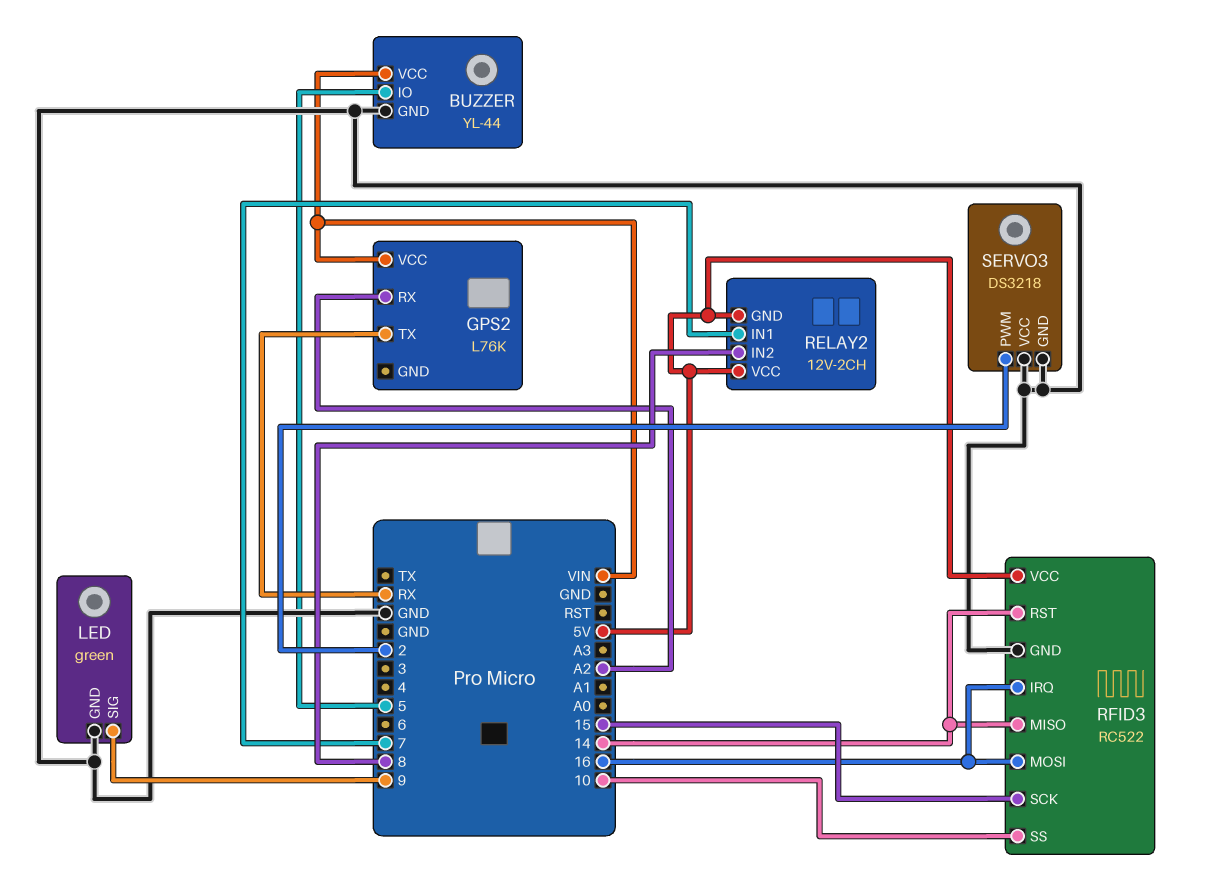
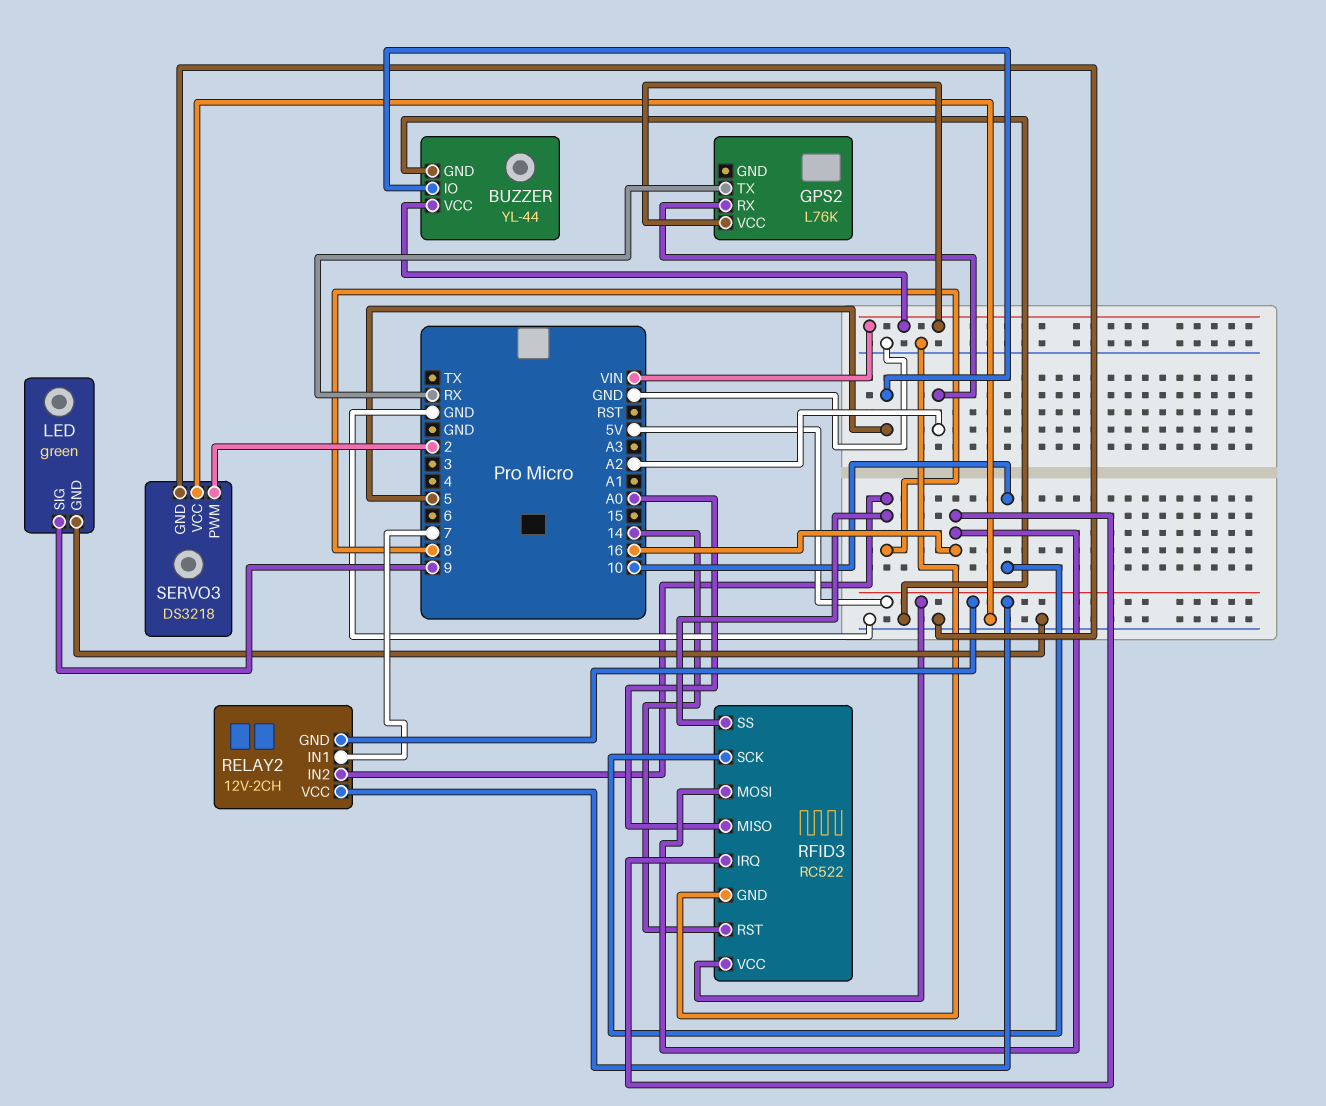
RFID3 pin MISO: 14 -> A0
RFID3 pin SCK: 15 -> 10
RFID3 pin SS: 10 -> 8

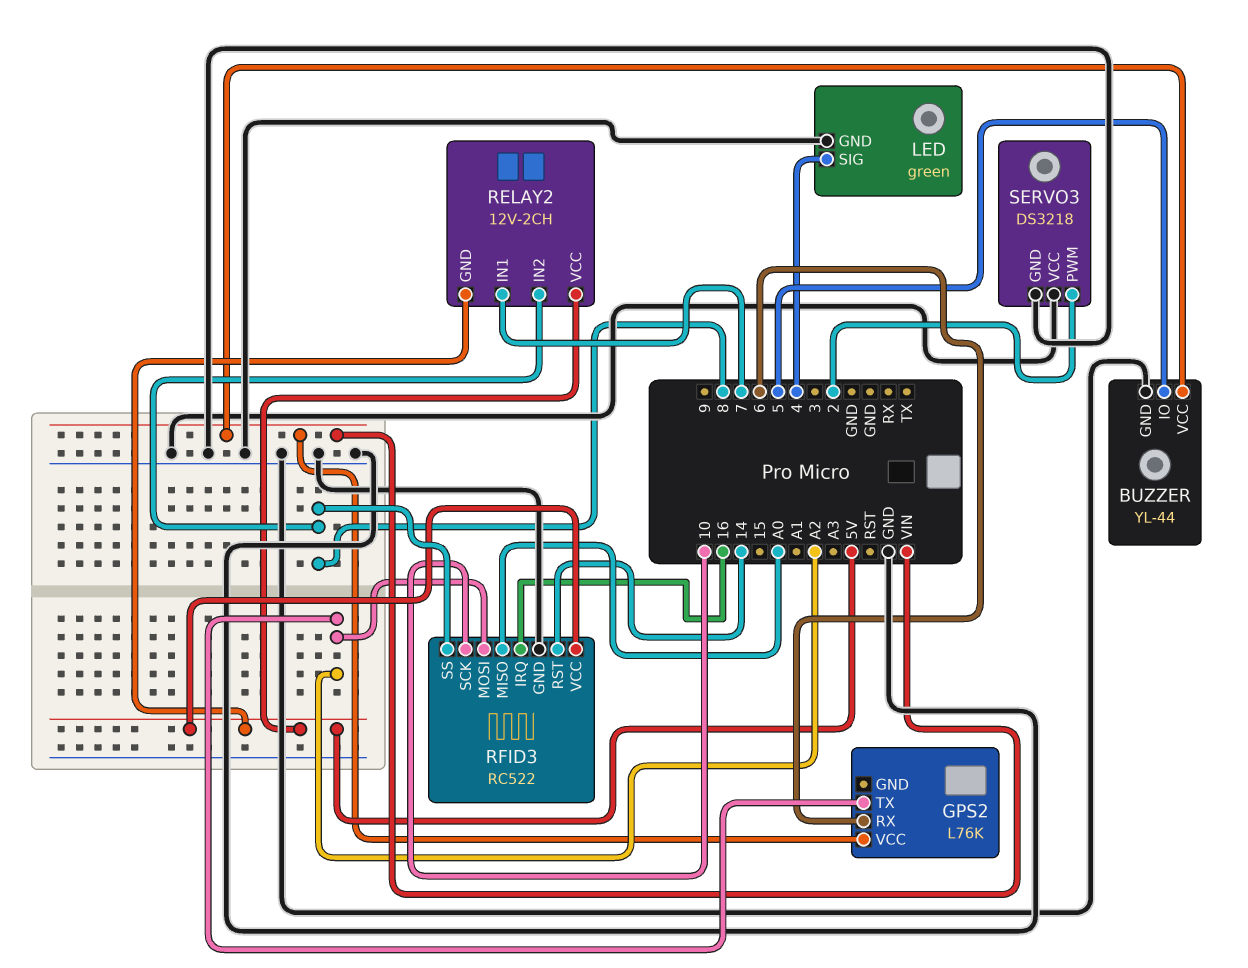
GPS2 pin RX: A2 -> 6
GPS2 pin TX: RX -> A2
LED pin SIG: 9 -> 4
RFID3 pin MOSI: 16 -> A2

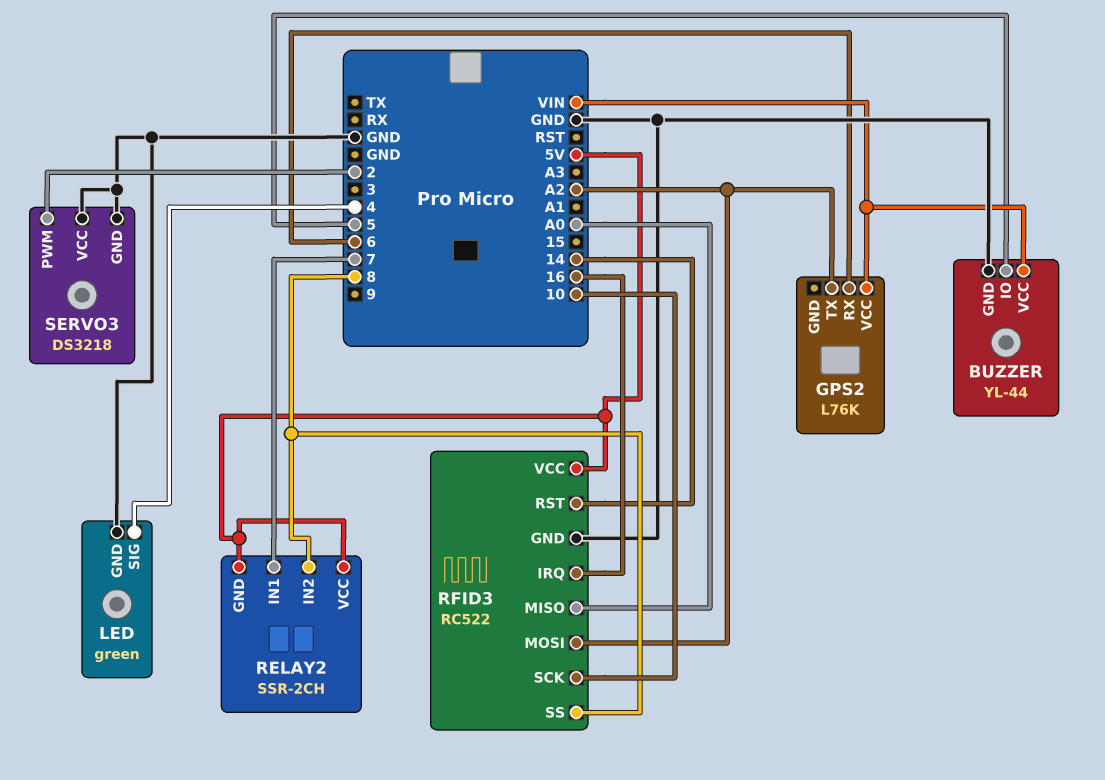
RELAY2: 12V-2CH -> SSR-2CH

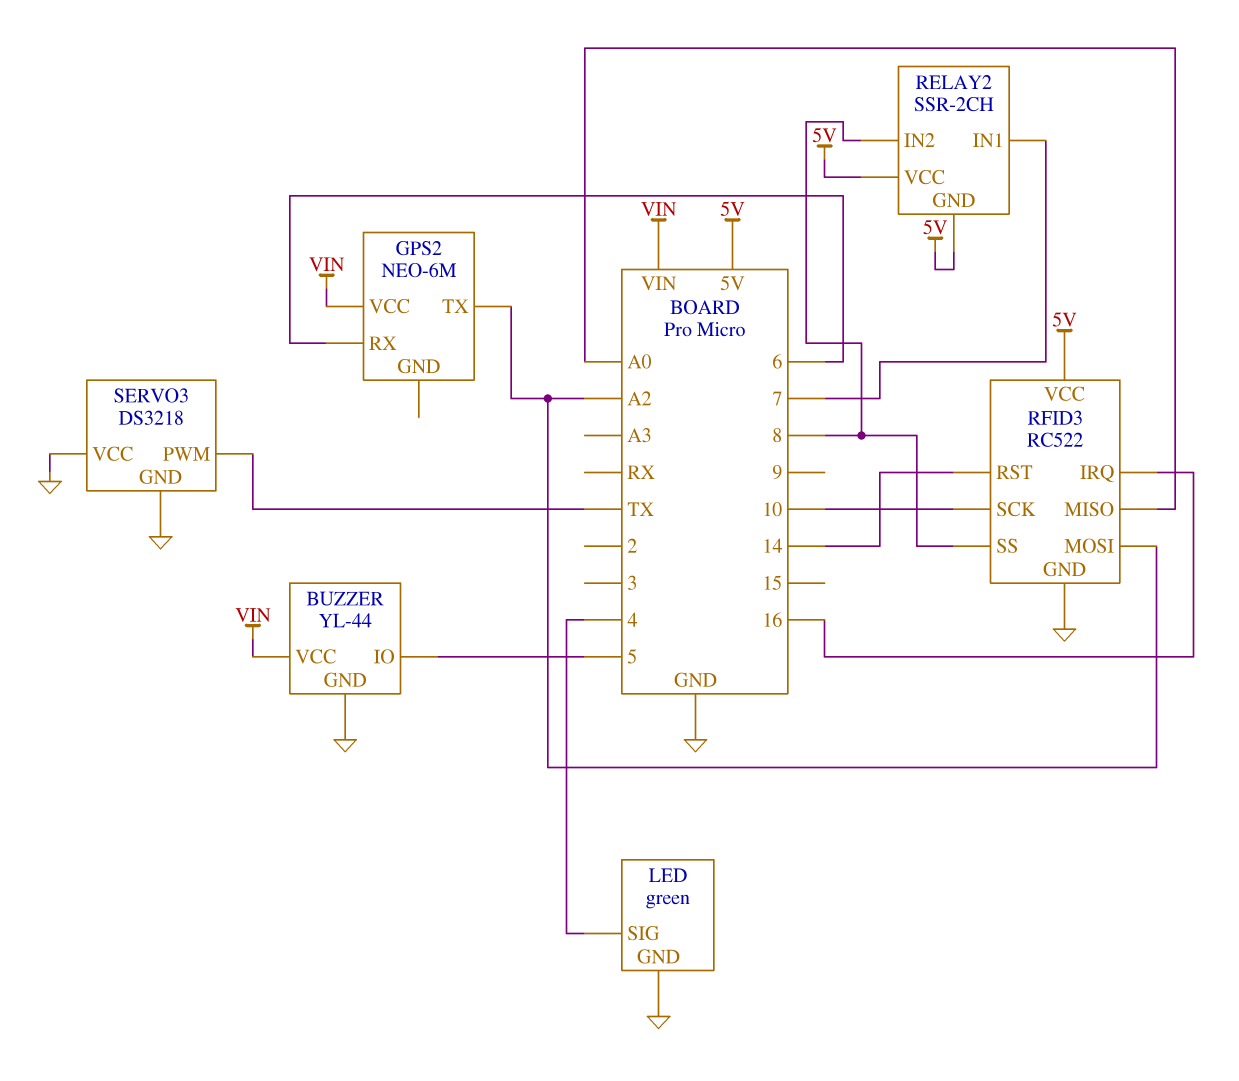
GPS2: L76K -> NEO-6M
SERVO3 pin PWM: 2 -> TX

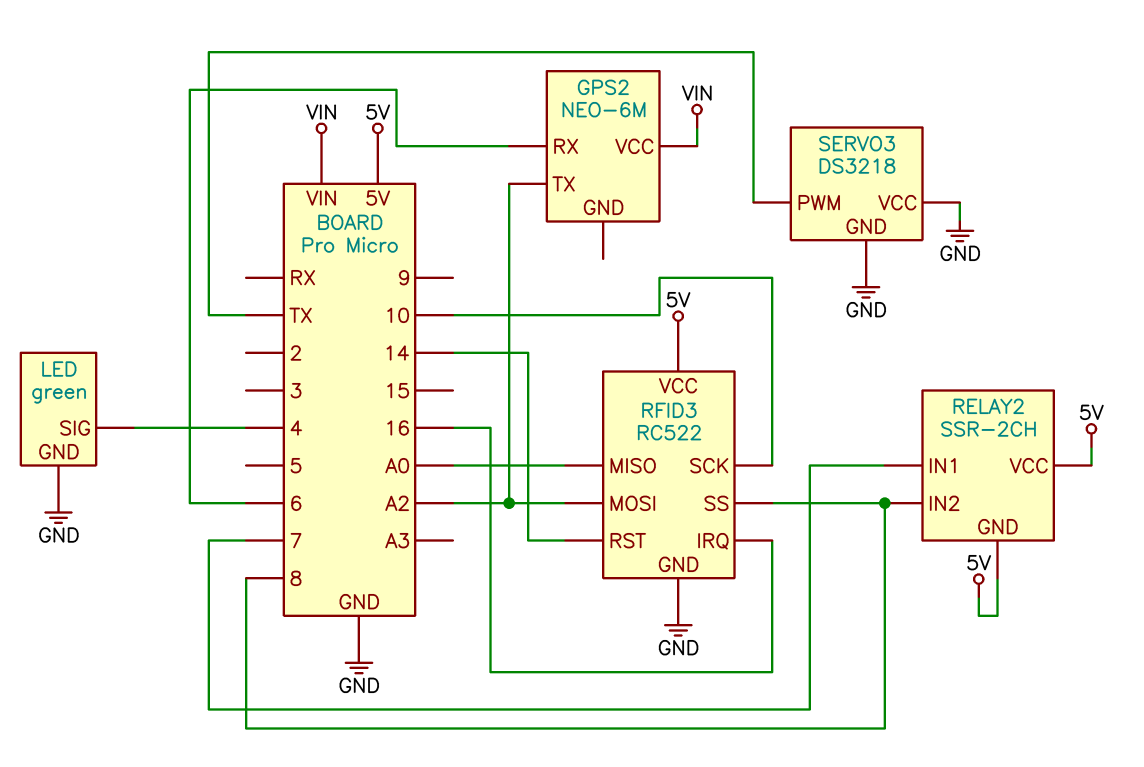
BUZZER: YL-44 -> none
BUZZER pin GND: GND -> none
BUZZER pin IO: 5 -> none
BUZZER pin VCC: VIN -> none

